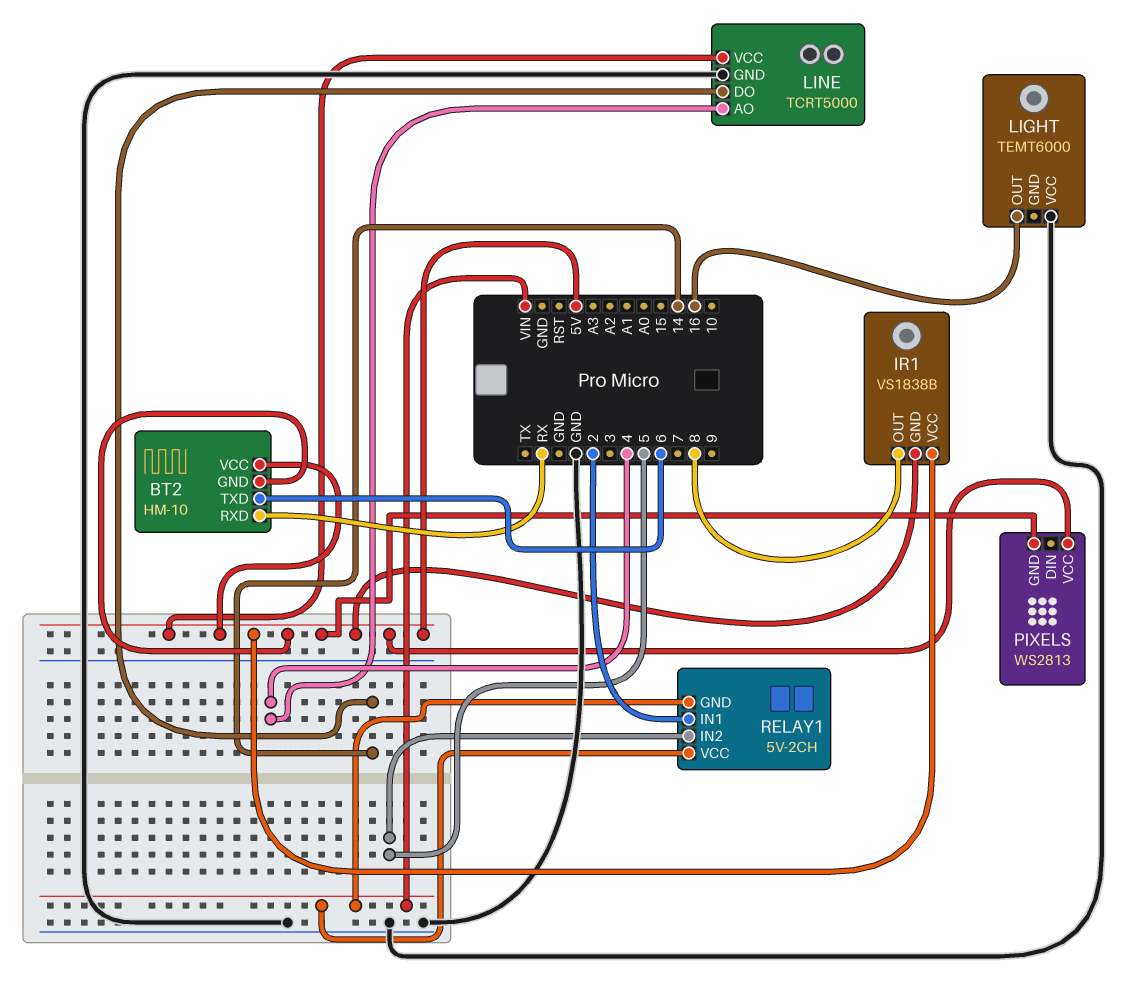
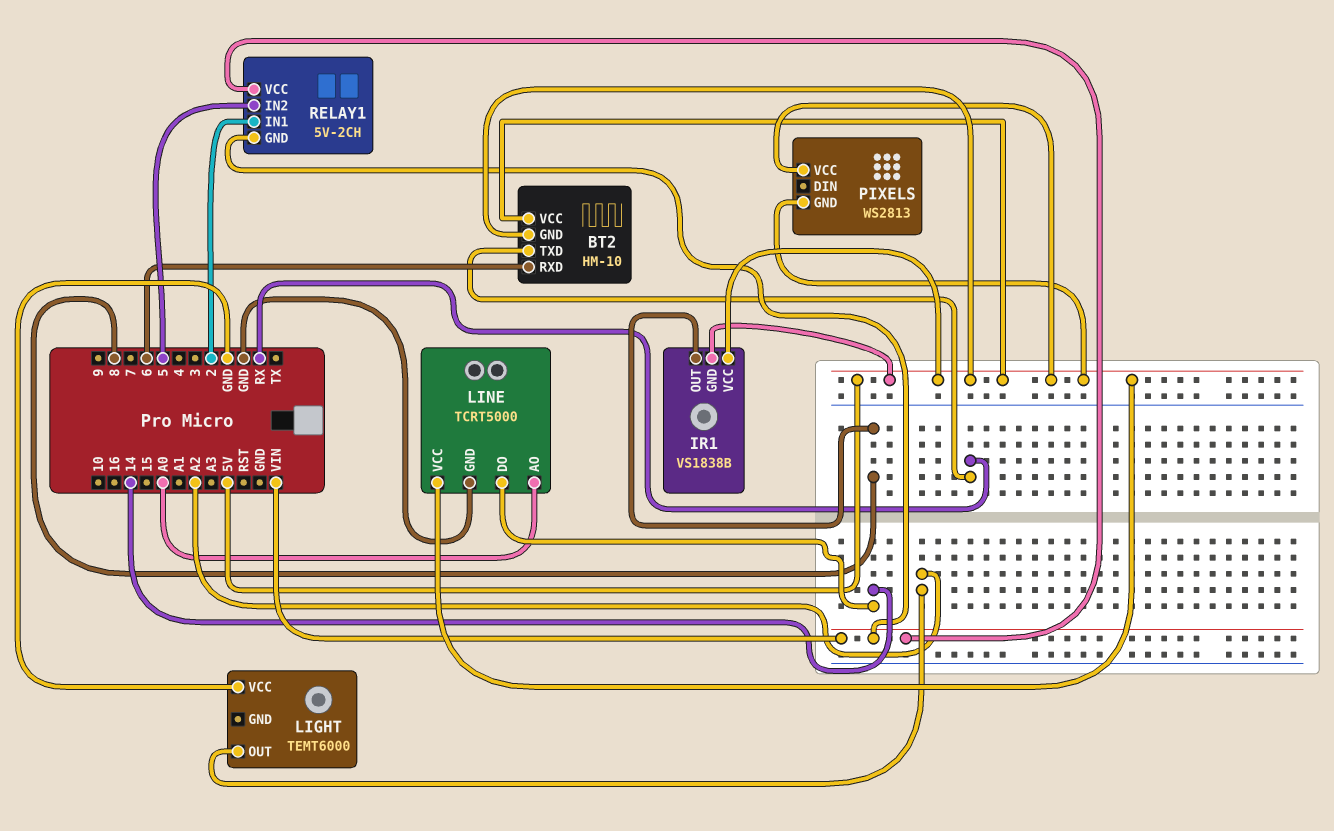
BT2 pin RXD: RX -> 6
BT2 pin TXD: 6 -> RX
LIGHT pin OUT: 16 -> A2
LINE pin AO: 4 -> A0

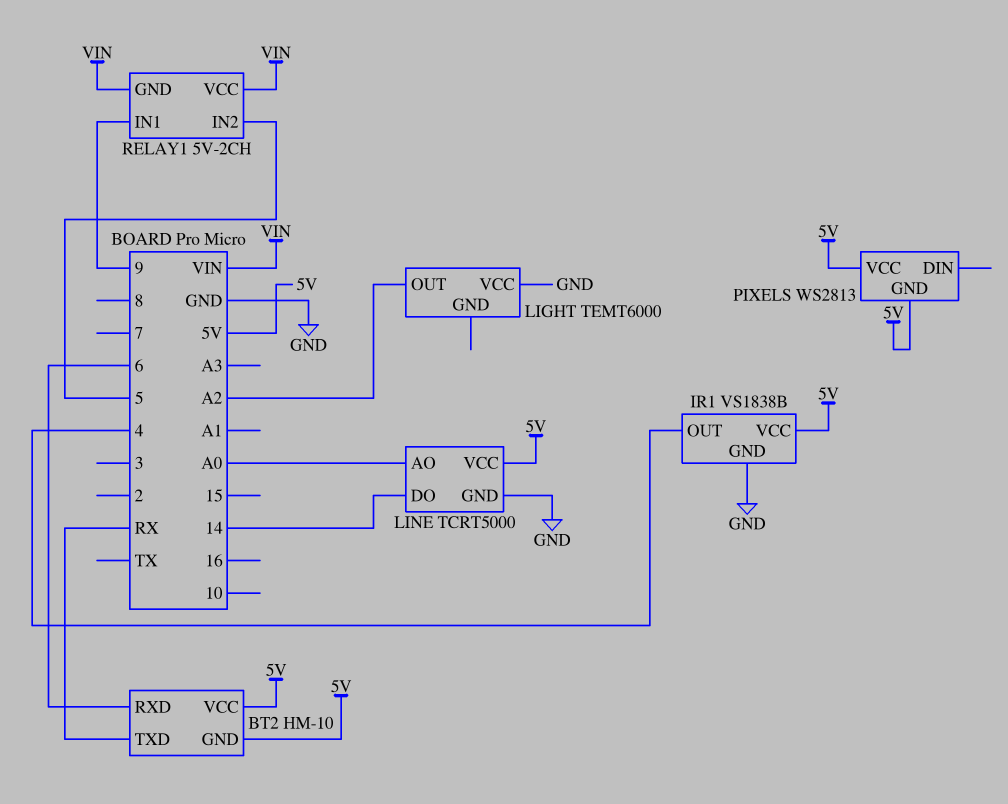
IR1 pin GND: 5V -> GND
IR1 pin OUT: 8 -> 4
RELAY1 pin IN1: 2 -> 9

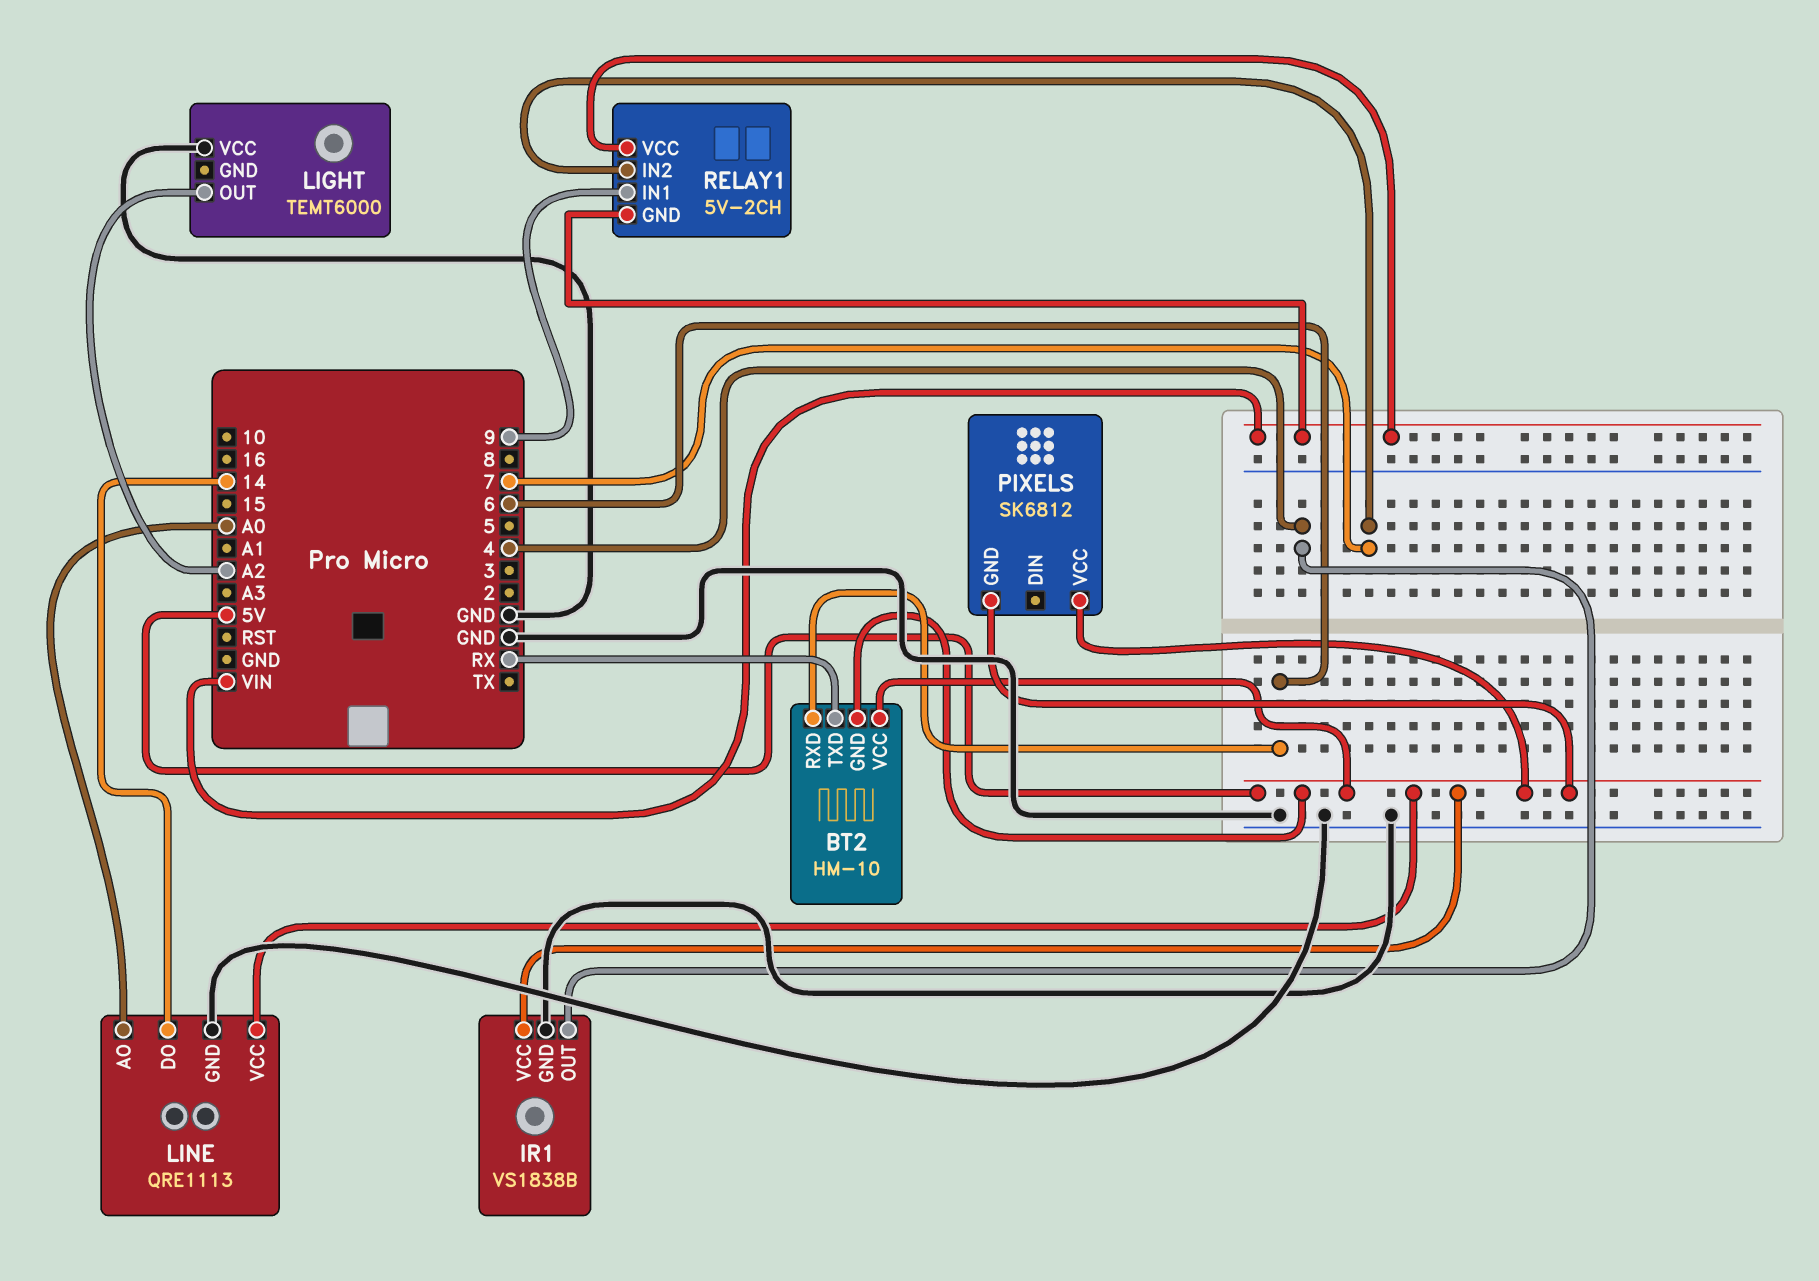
LINE: TCRT5000 -> QRE1113
PIXELS: WS2813 -> SK6812
RELAY1 pin IN2: 5 -> 7

